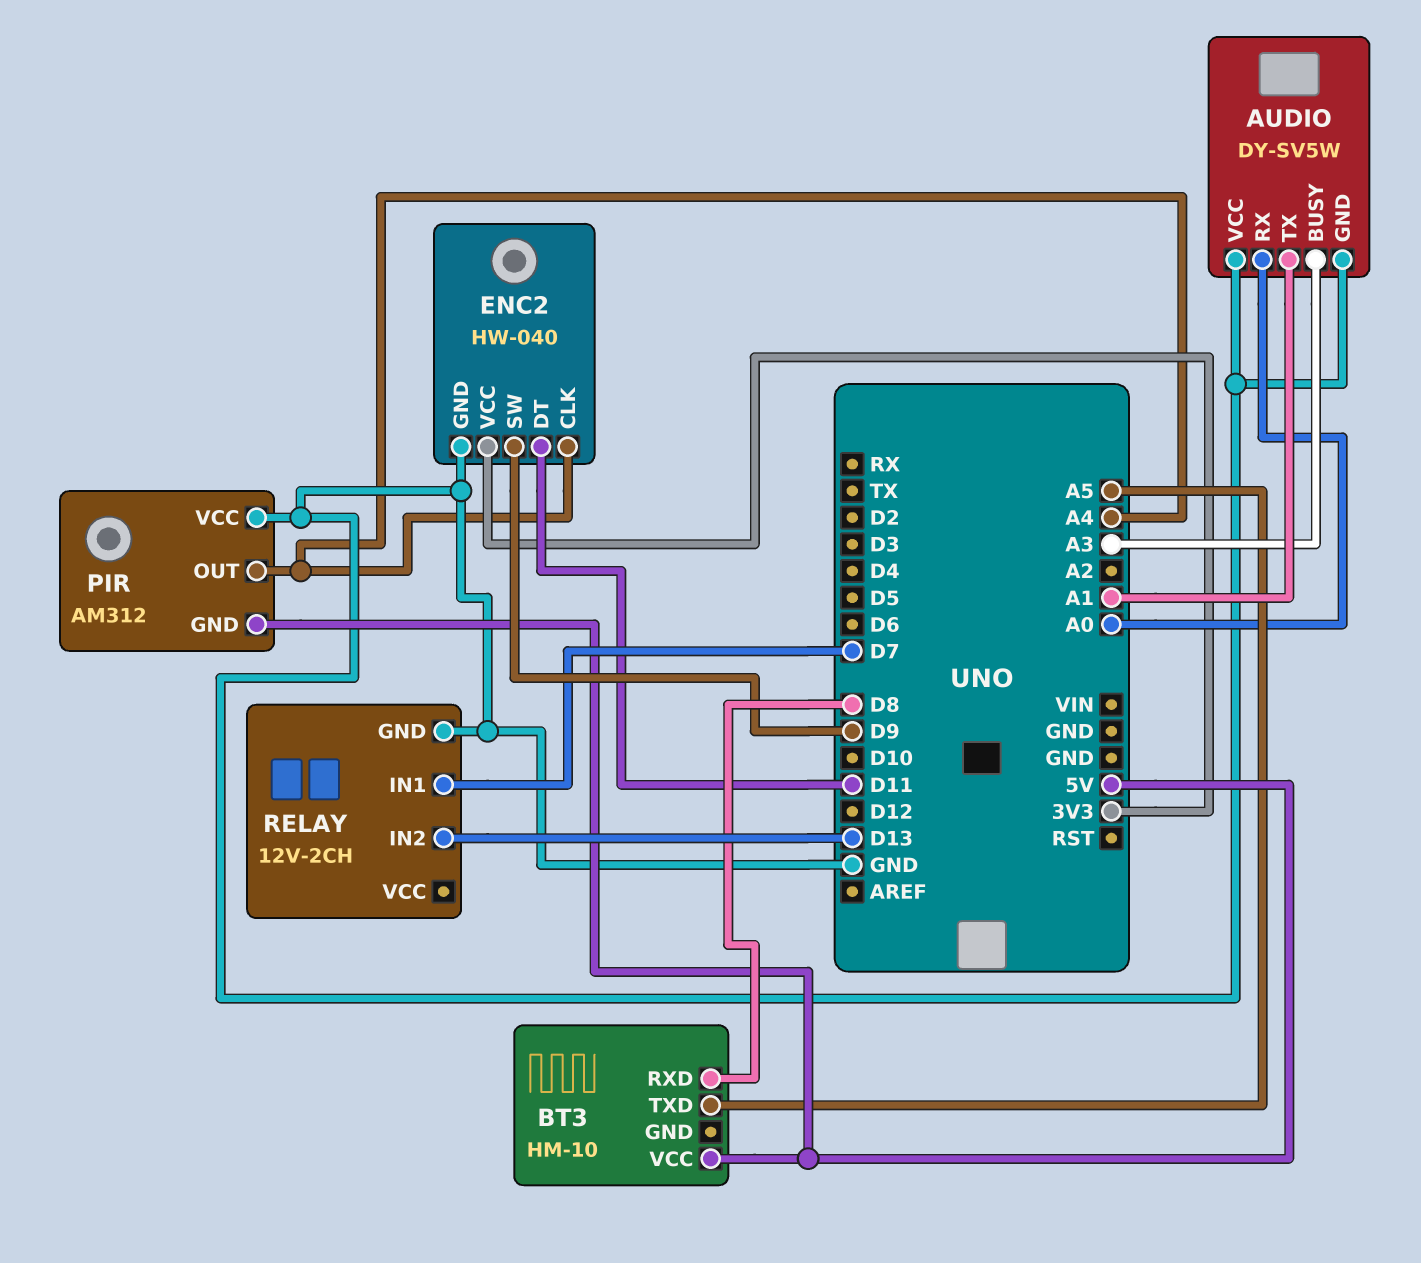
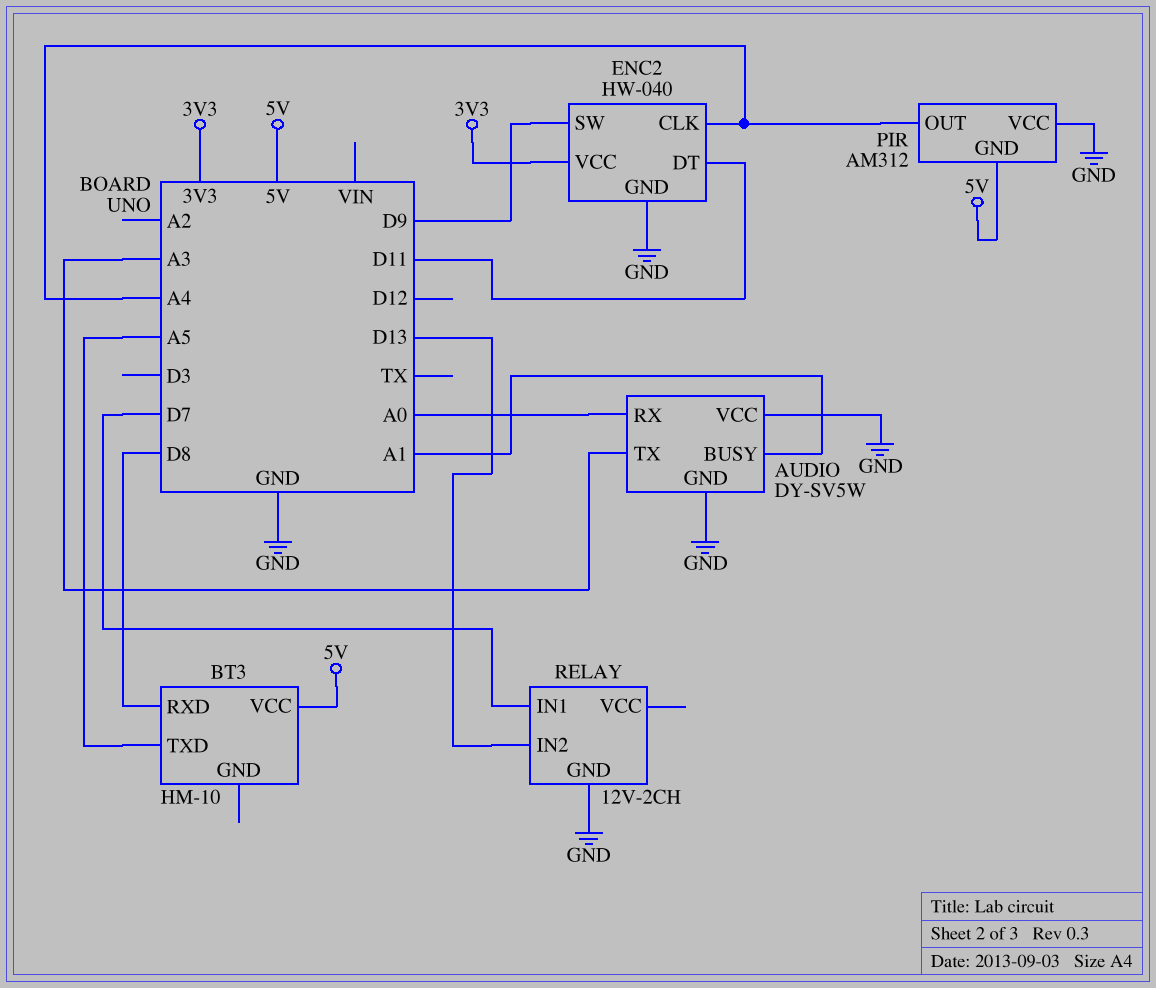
AUDIO pin BUSY: A3 -> A1
AUDIO pin TX: A1 -> A3

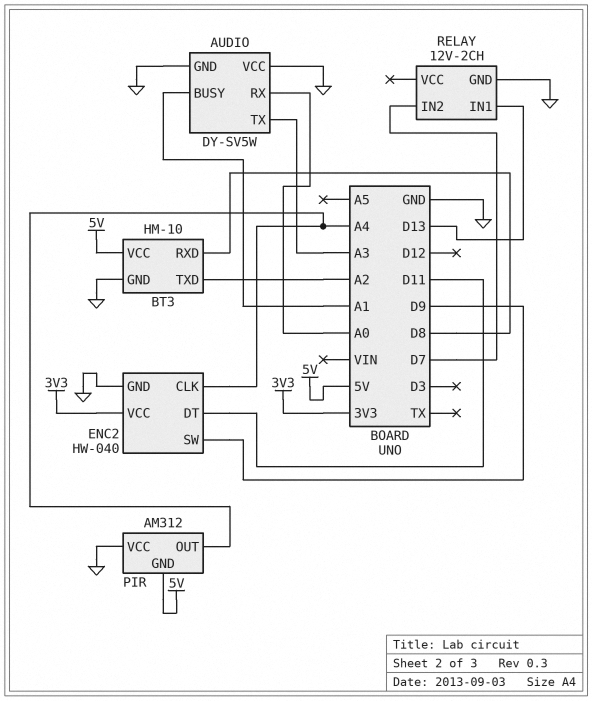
BT3 pin GND: none -> GND
BT3 pin TXD: A5 -> A2
RELAY pin IN1: D7 -> D13
RELAY pin IN2: D13 -> D7

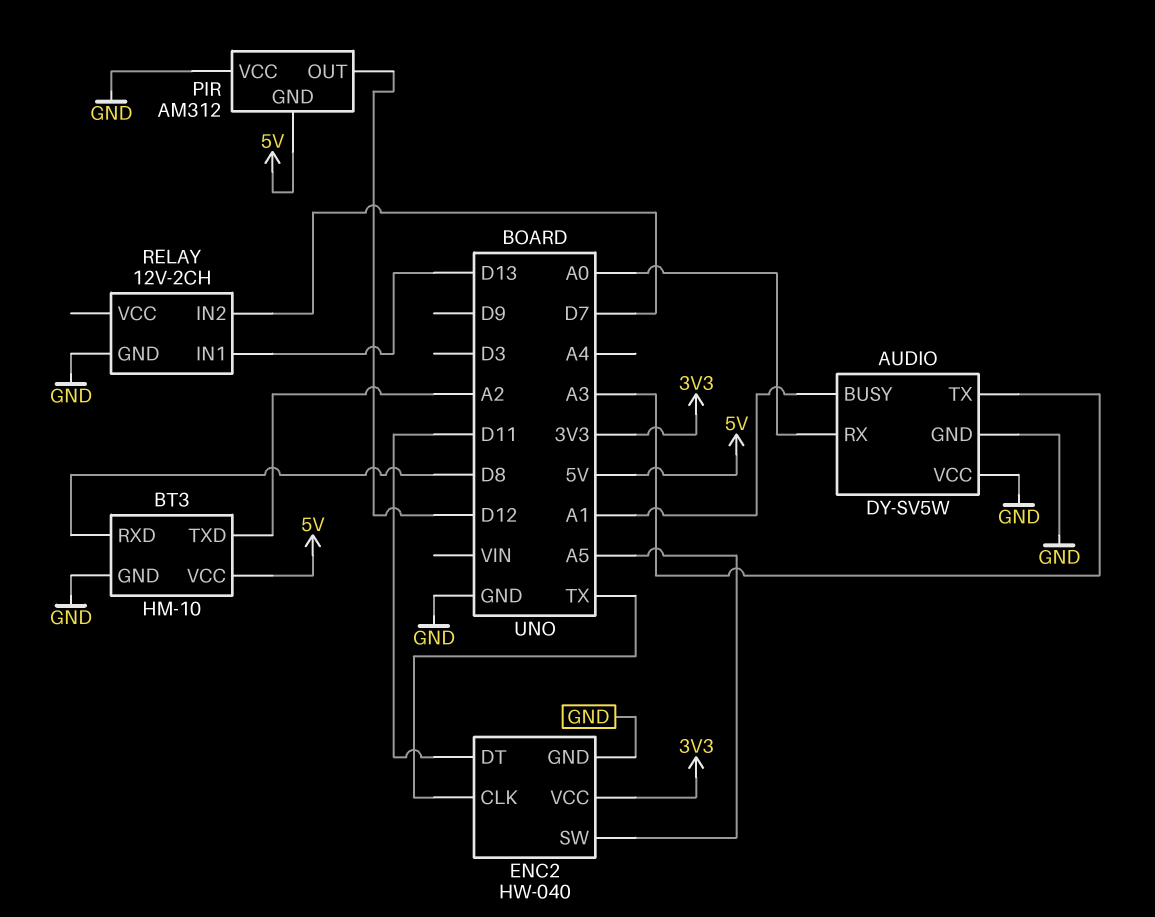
ENC2 pin CLK: A4 -> TX
ENC2 pin SW: D9 -> A5
PIR pin OUT: A4 -> D12

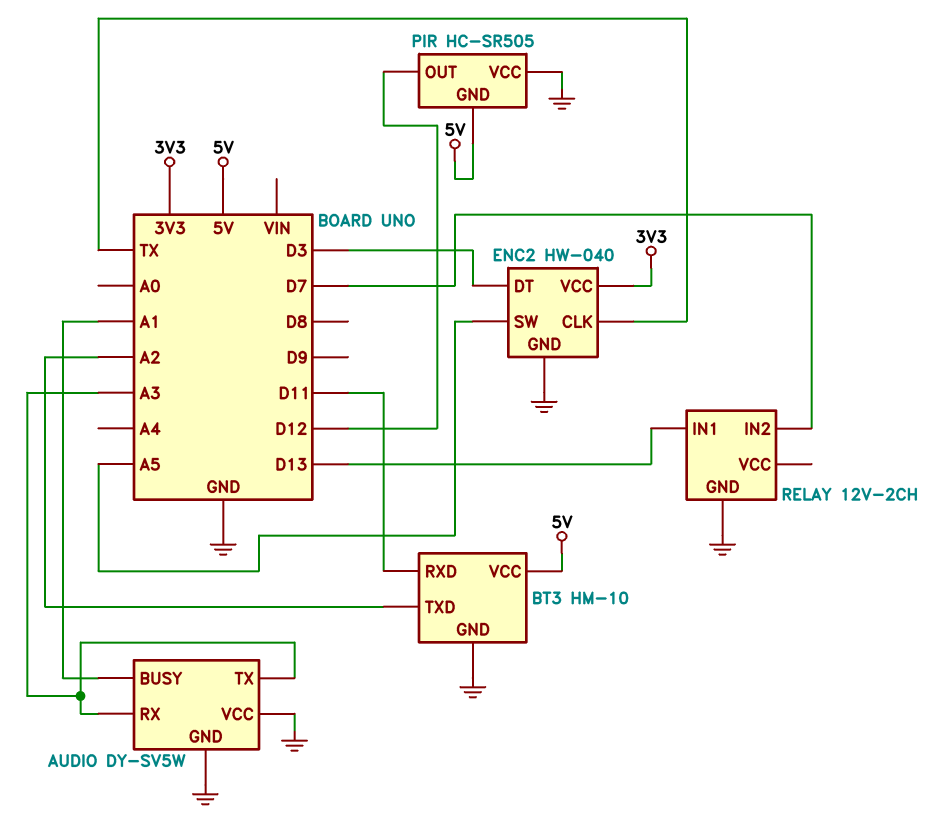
AUDIO pin RX: A0 -> A3
BT3 pin RXD: D8 -> D11
ENC2 pin DT: D11 -> D3
PIR: AM312 -> HC-SR505

